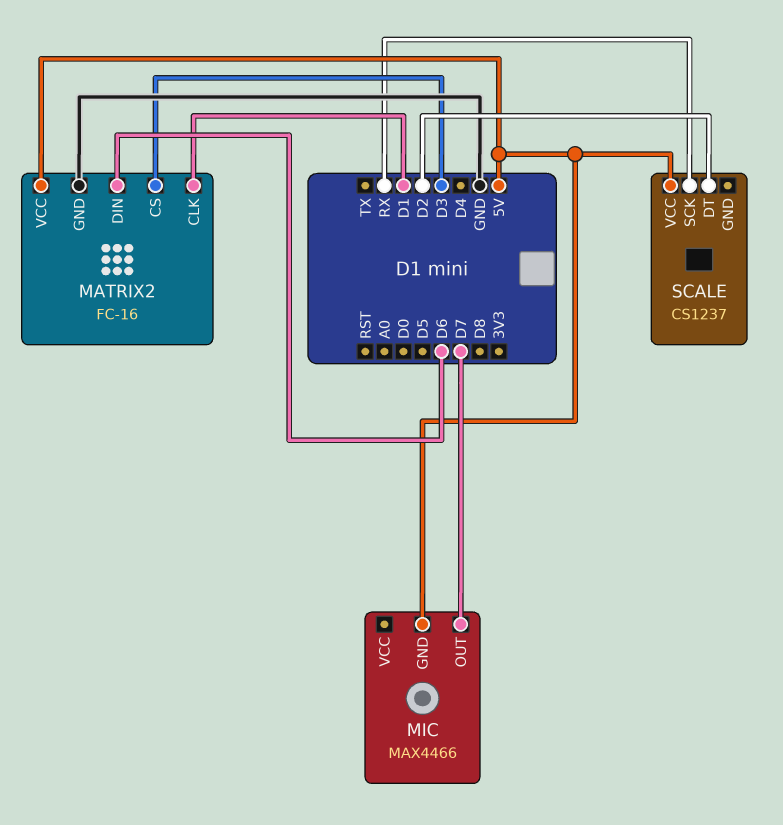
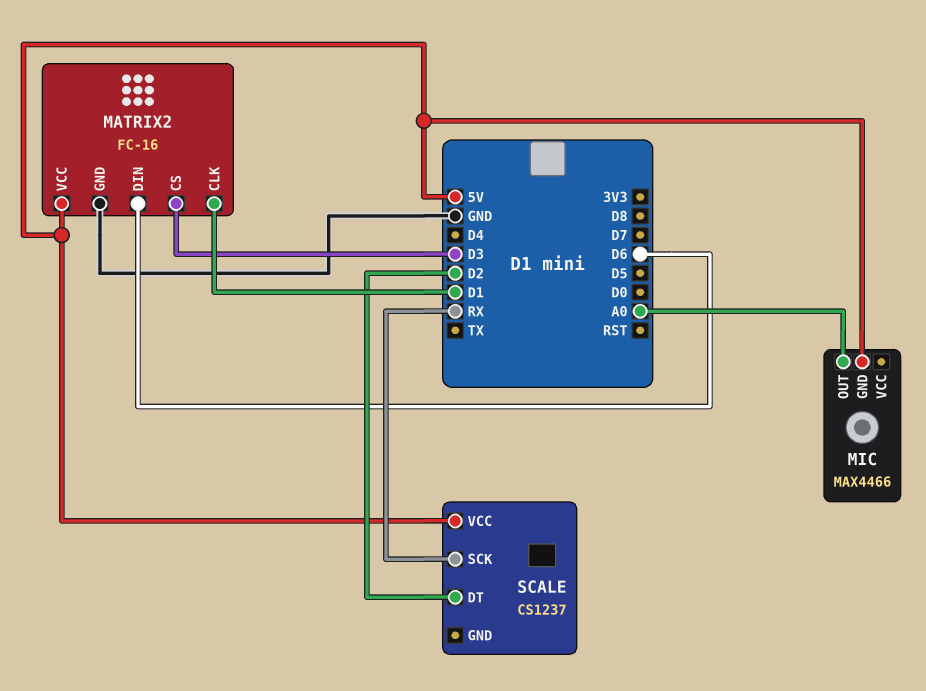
MIC pin OUT: D7 -> A0

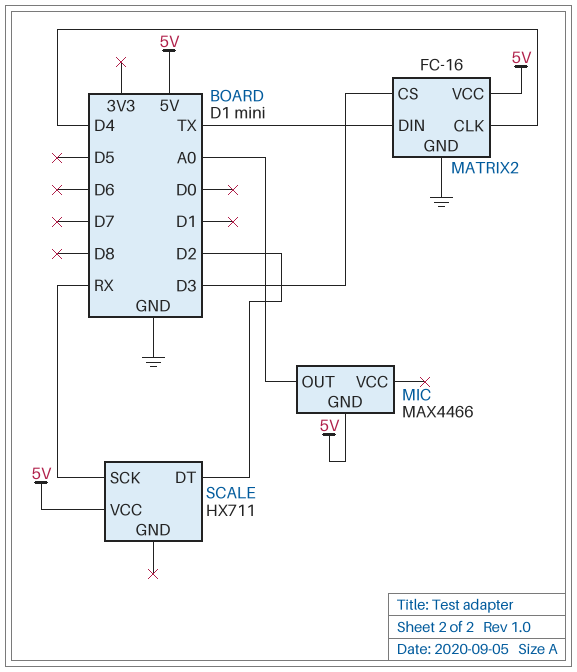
MATRIX2 pin CLK: D1 -> D4
MATRIX2 pin DIN: D6 -> TX
SCALE: CS1237 -> HX711

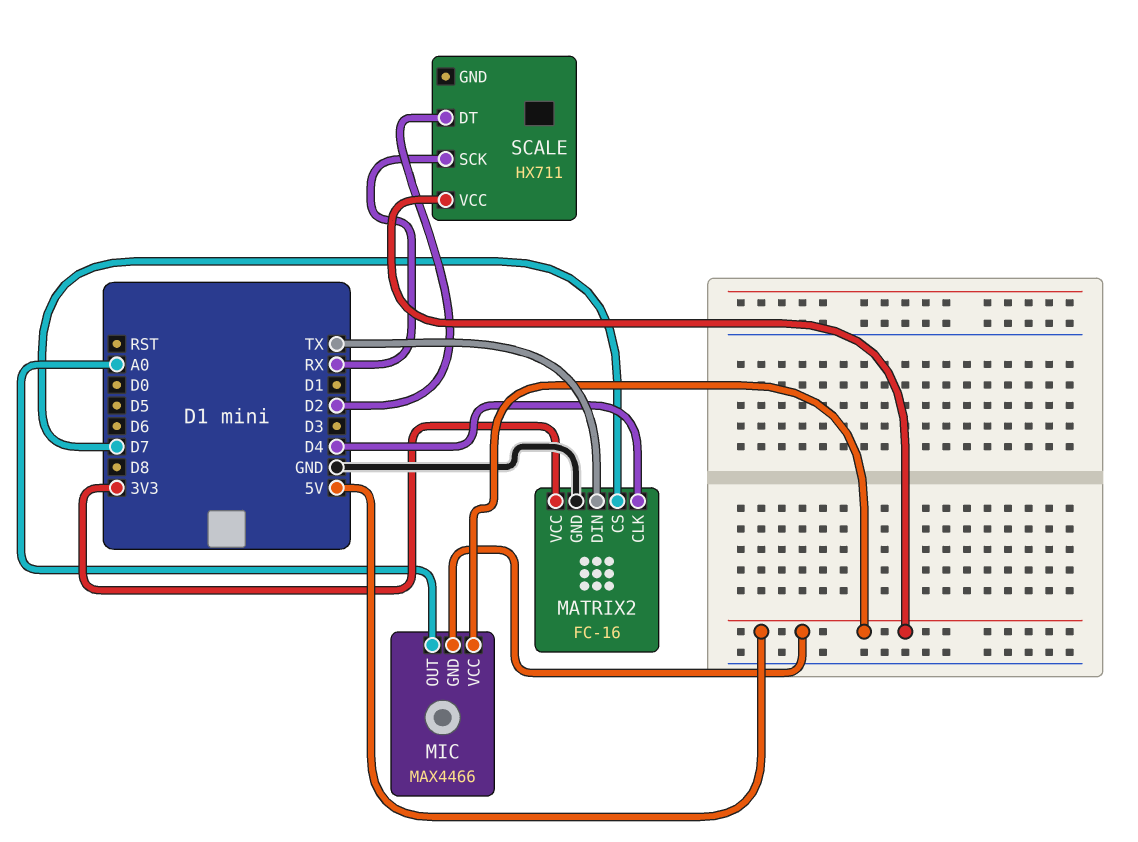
MATRIX2 pin CS: D3 -> D7
MATRIX2 pin VCC: 5V -> 3V3
MIC pin VCC: none -> 5V

